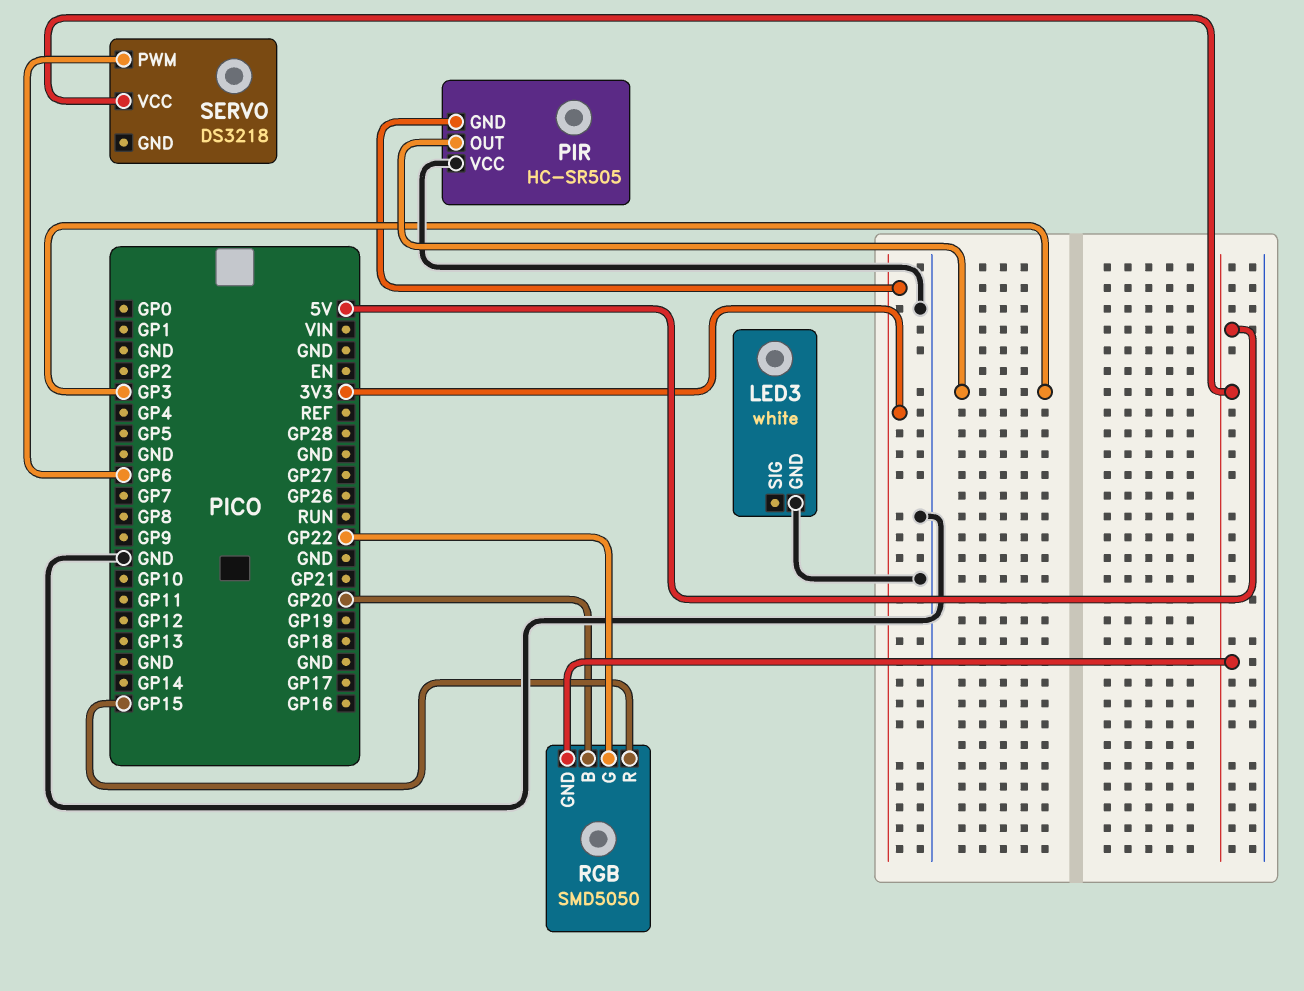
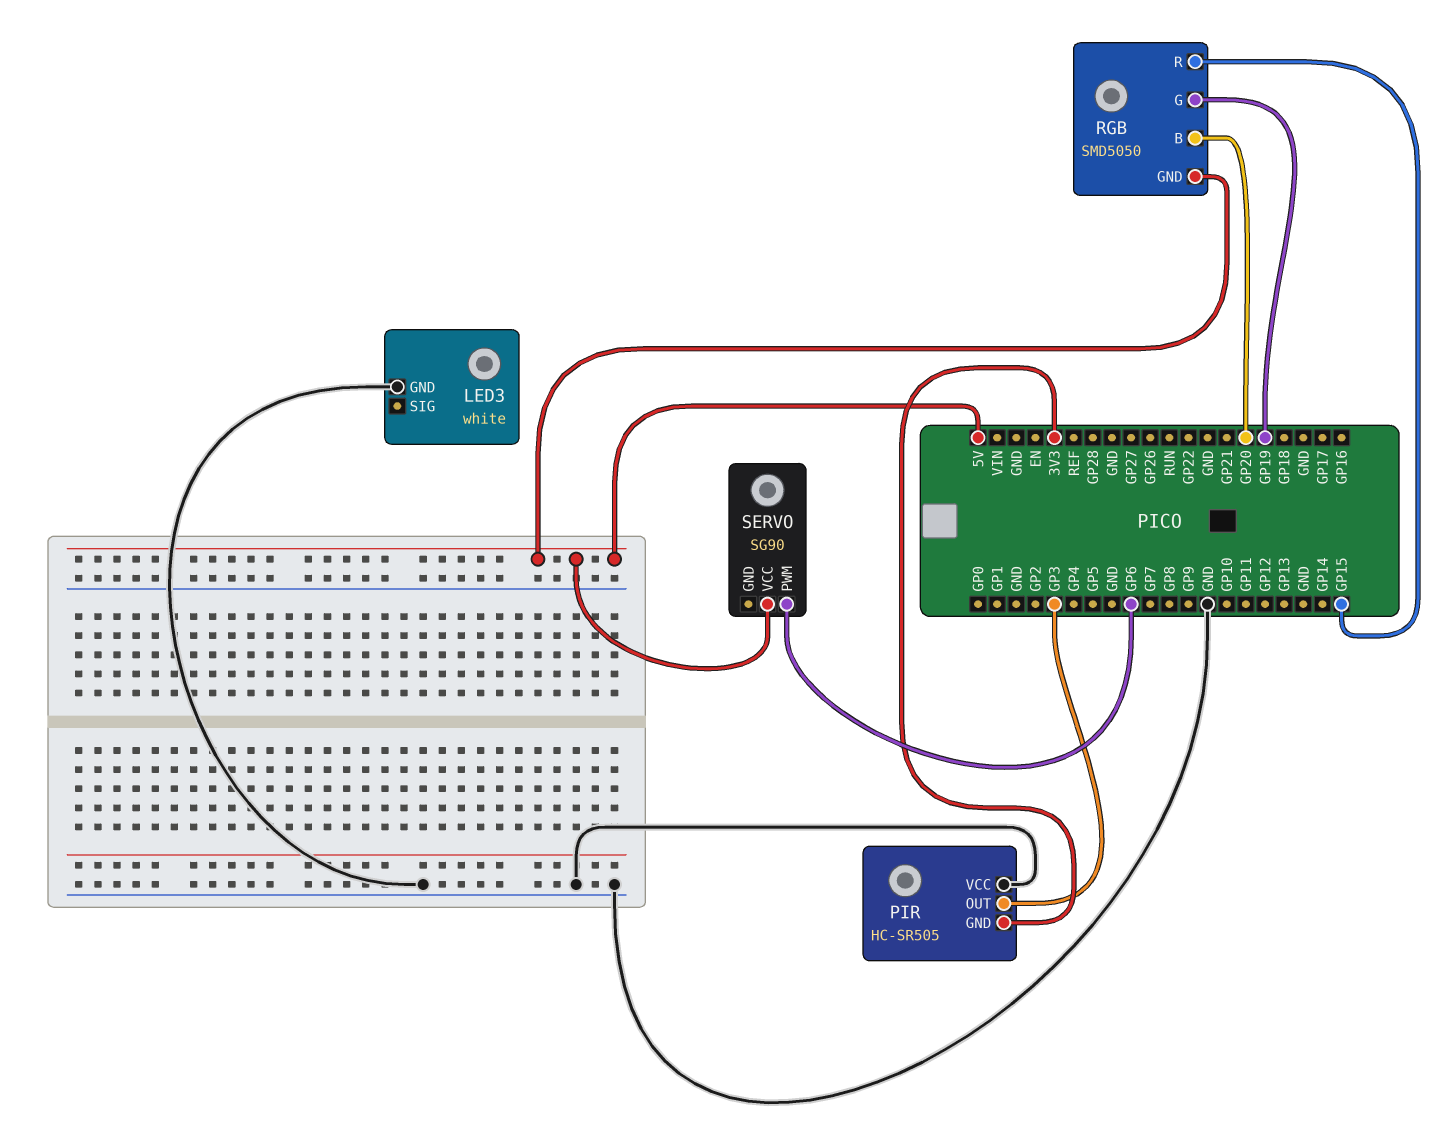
RGB pin G: GP22 -> GP19
SERVO: DS3218 -> SG90

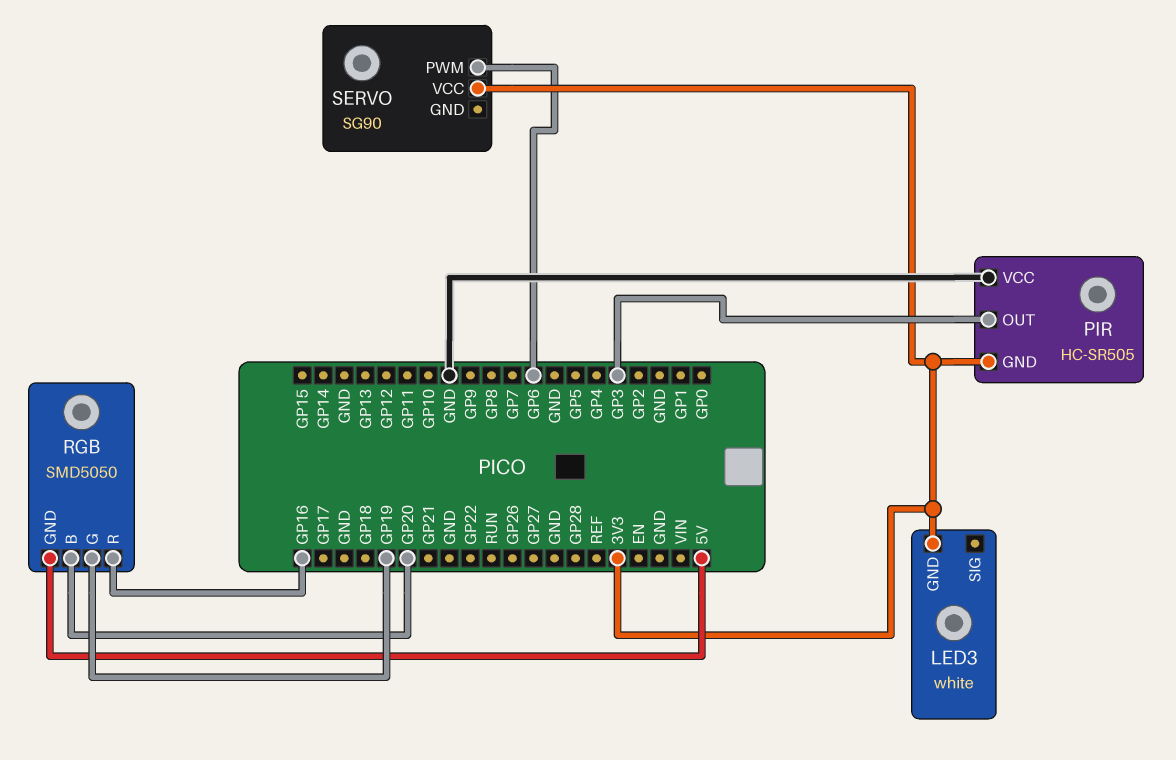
LED3 pin GND: GND -> 3V3
RGB pin R: GP15 -> GP16
SERVO pin VCC: 5V -> 3V3

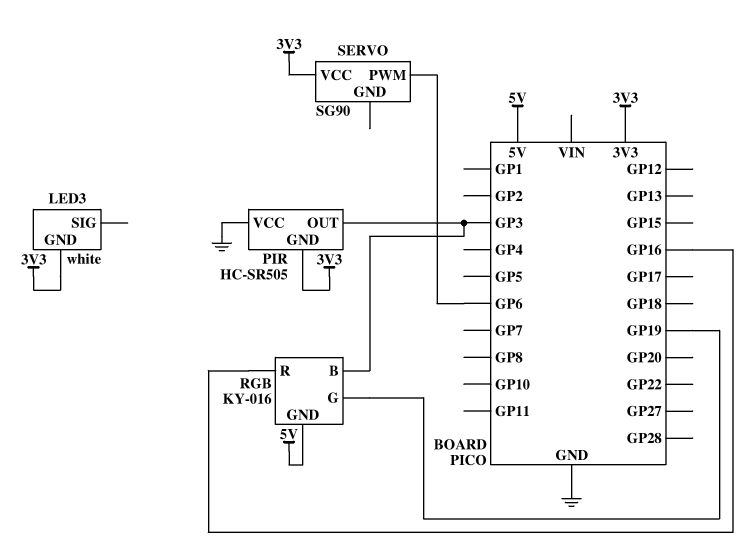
RGB: SMD5050 -> KY-016
RGB pin B: GP20 -> GP3

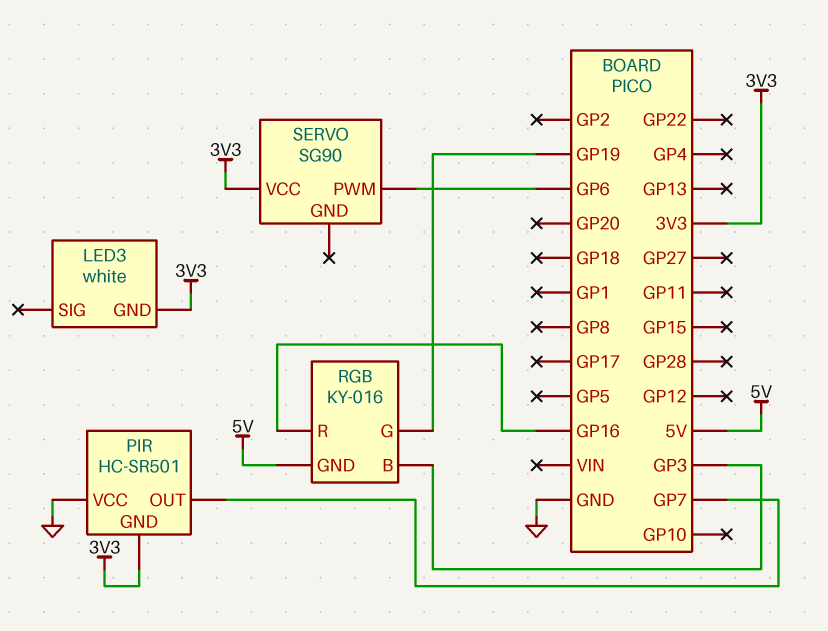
PIR: HC-SR505 -> HC-SR501
PIR pin OUT: GP3 -> GP7

